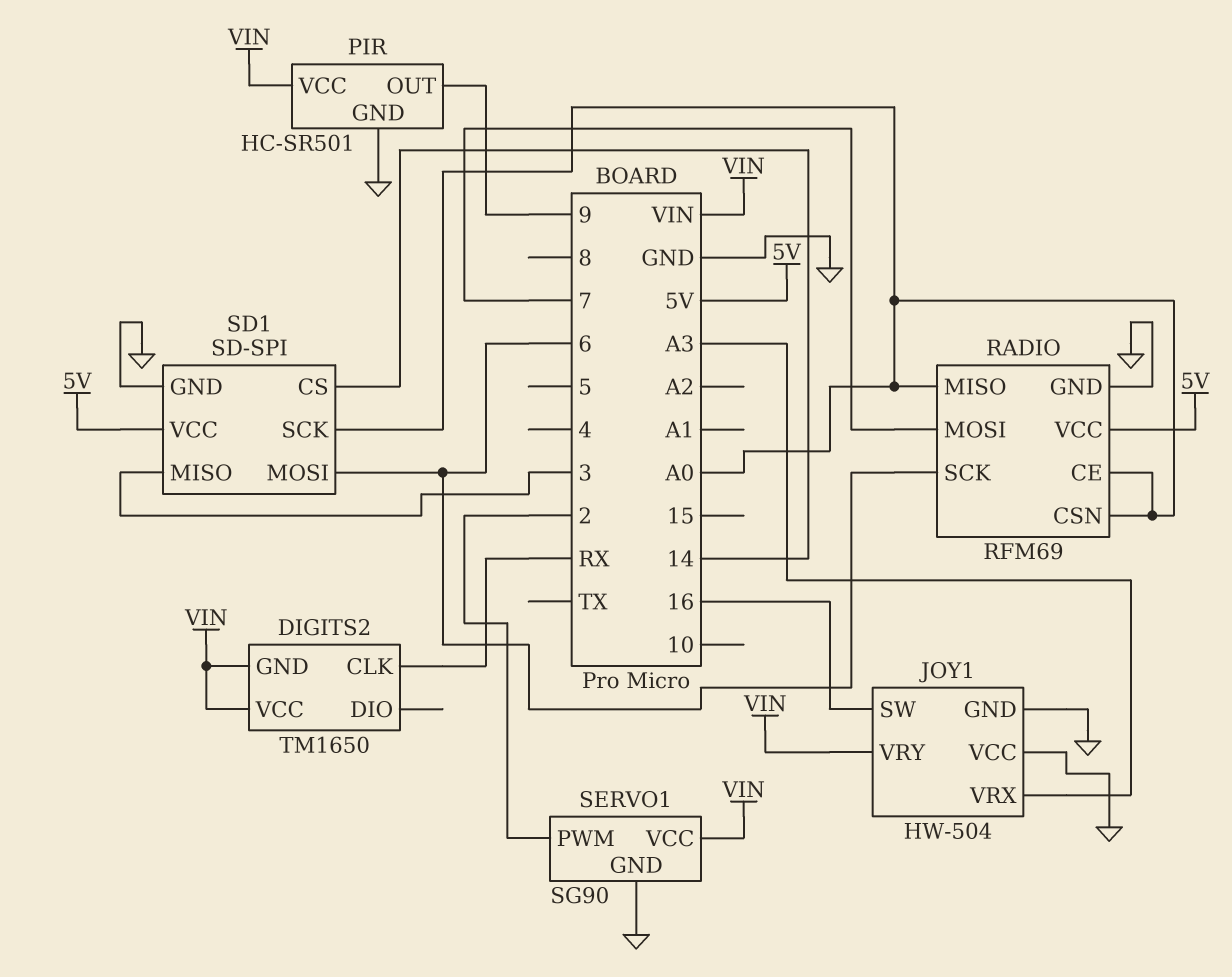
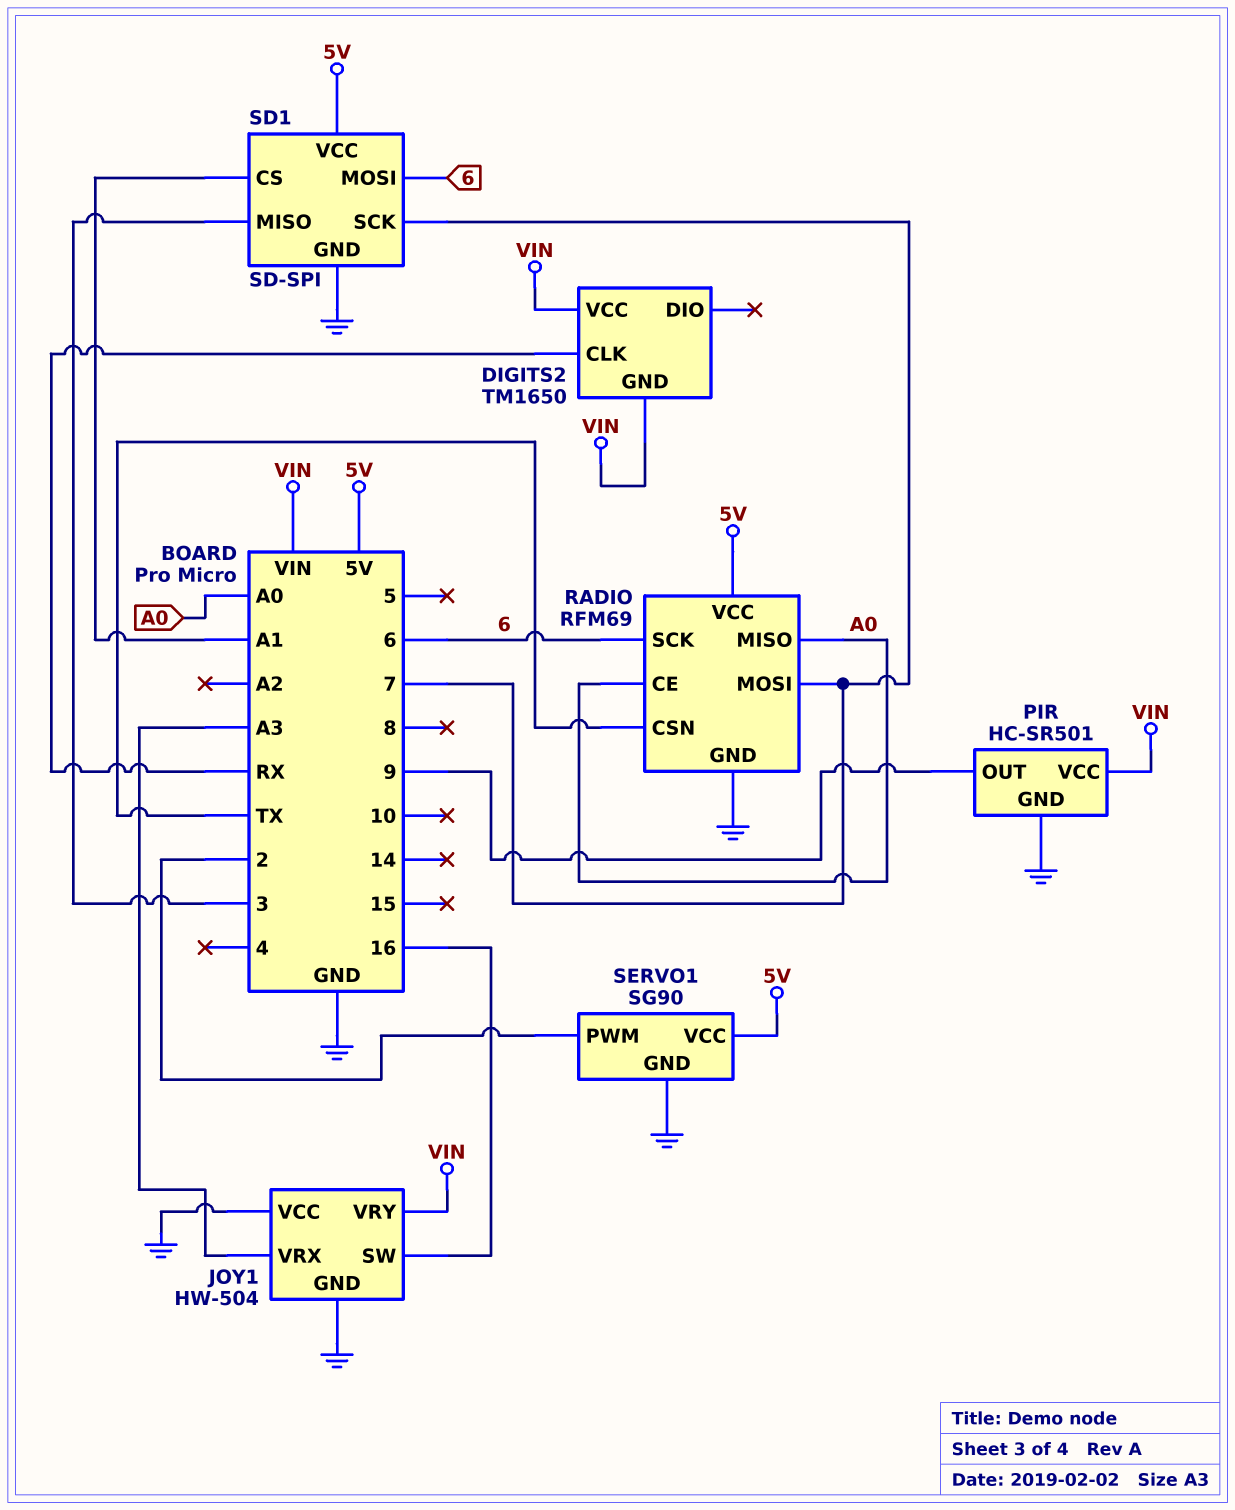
RADIO pin CSN: A0 -> TX
SD1 pin CS: 14 -> A1
SD1 pin SCK: A0 -> 7
SERVO1 pin VCC: VIN -> 5V

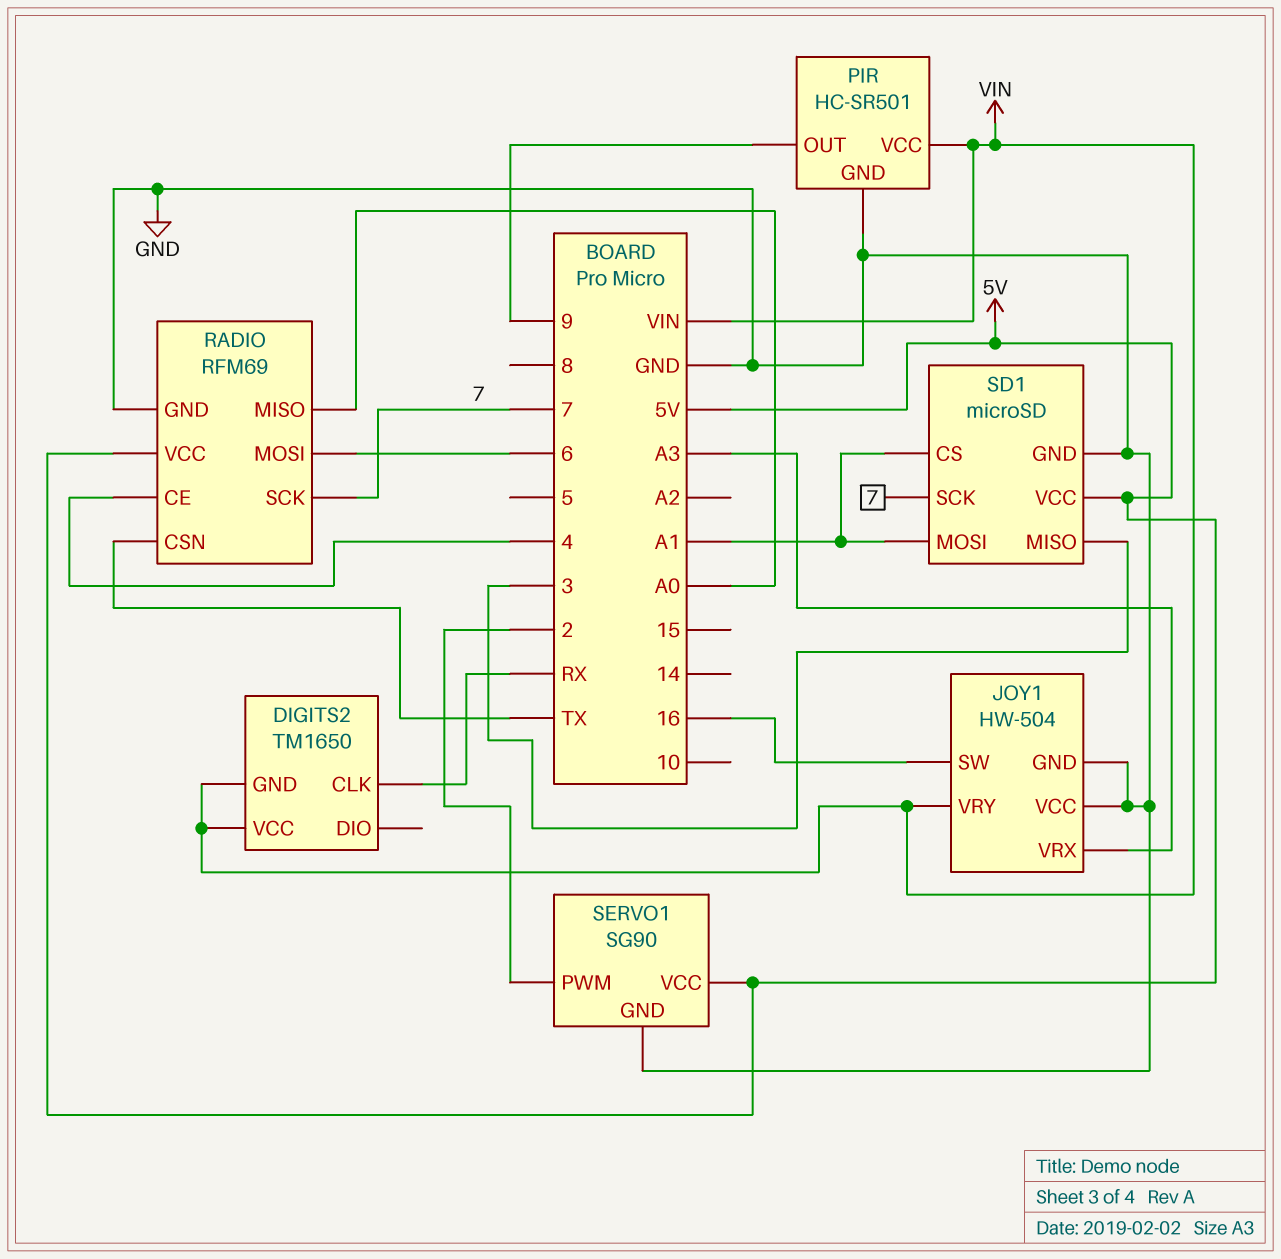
RADIO pin CE: A0 -> 4
RADIO pin MOSI: 7 -> 6
RADIO pin SCK: 6 -> 7
SD1: SD-SPI -> microSD
SD1 pin MOSI: 6 -> A1

